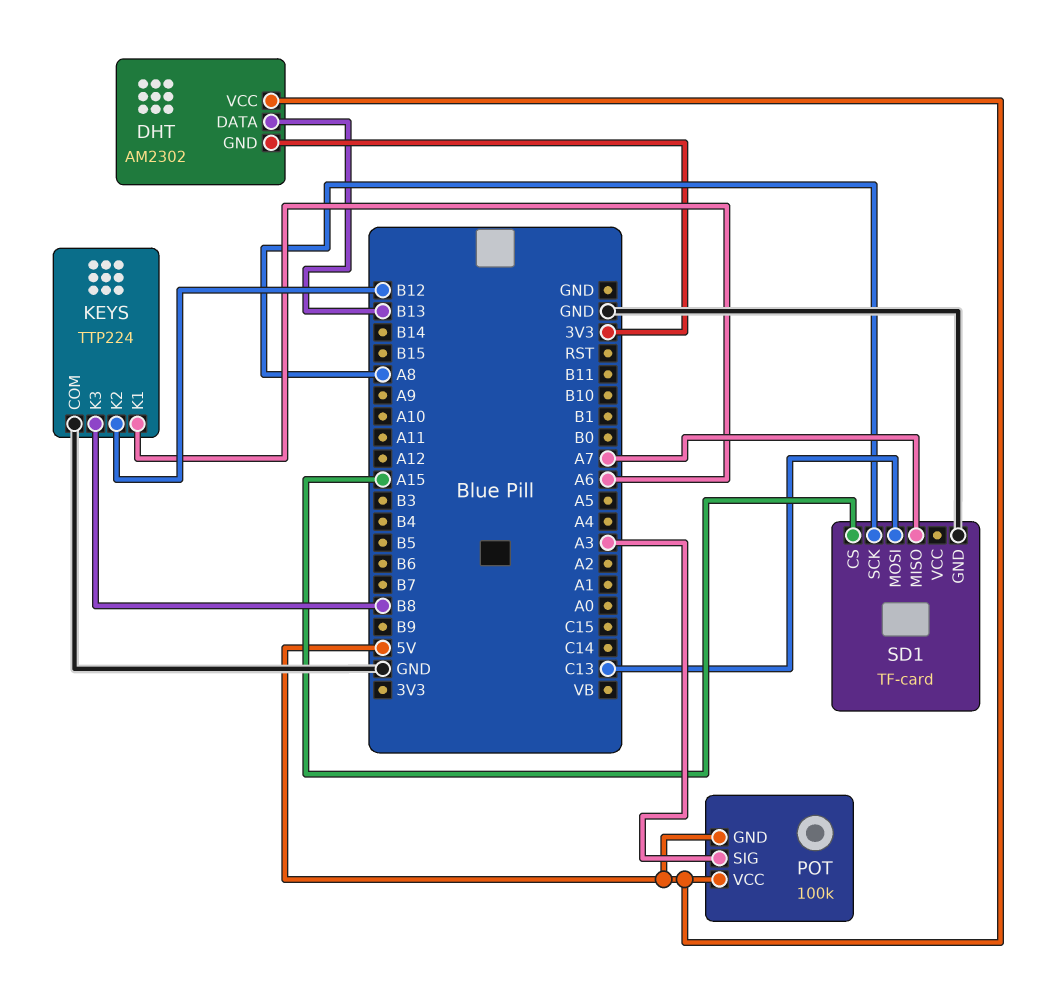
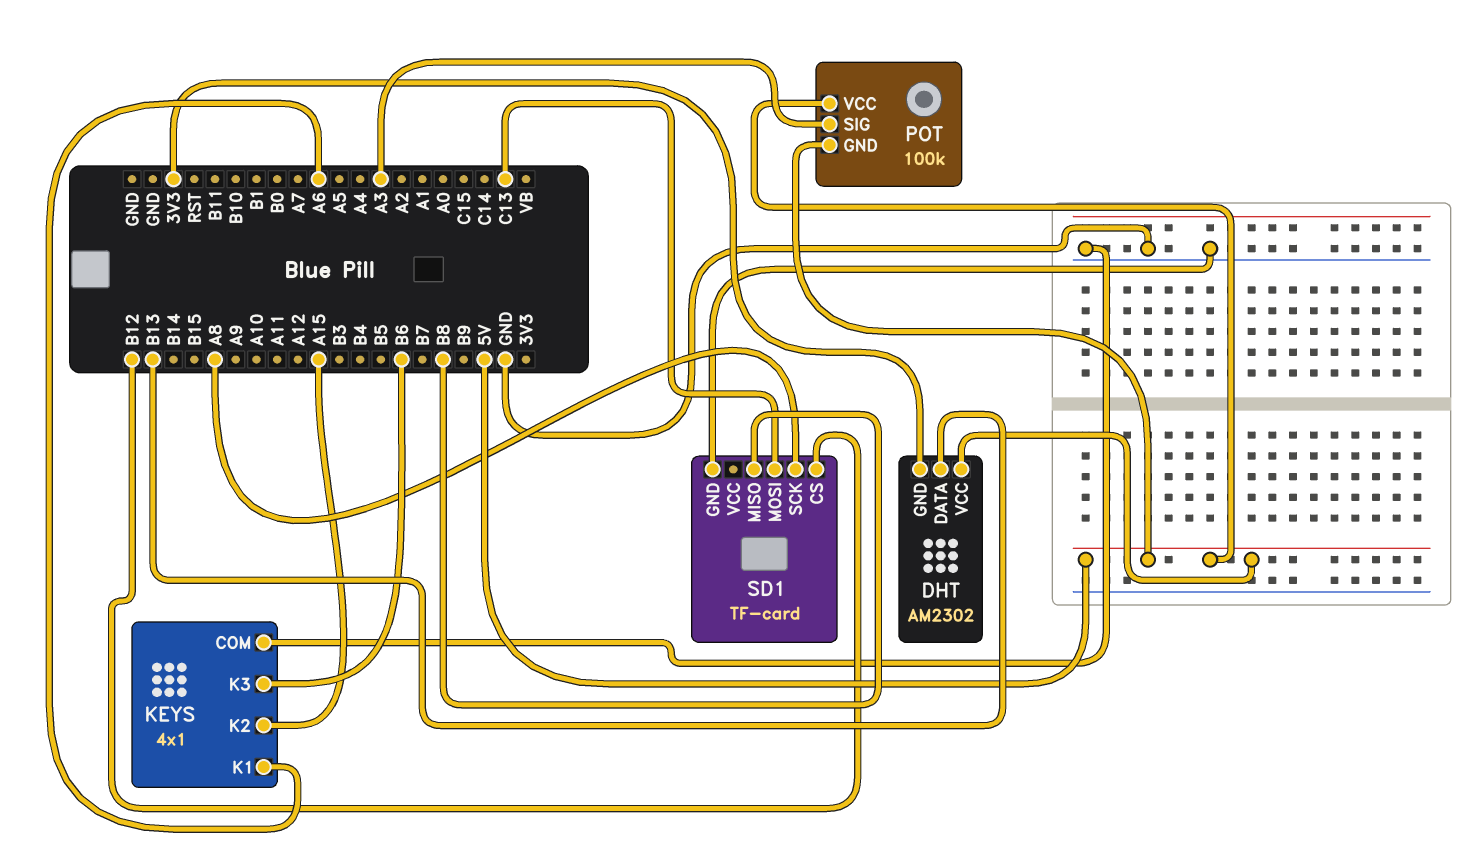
KEYS: TTP224 -> 4x1
KEYS pin K2: B12 -> A15
KEYS pin K3: B8 -> B6
SD1 pin CS: A15 -> B12
SD1 pin MISO: A7 -> B8

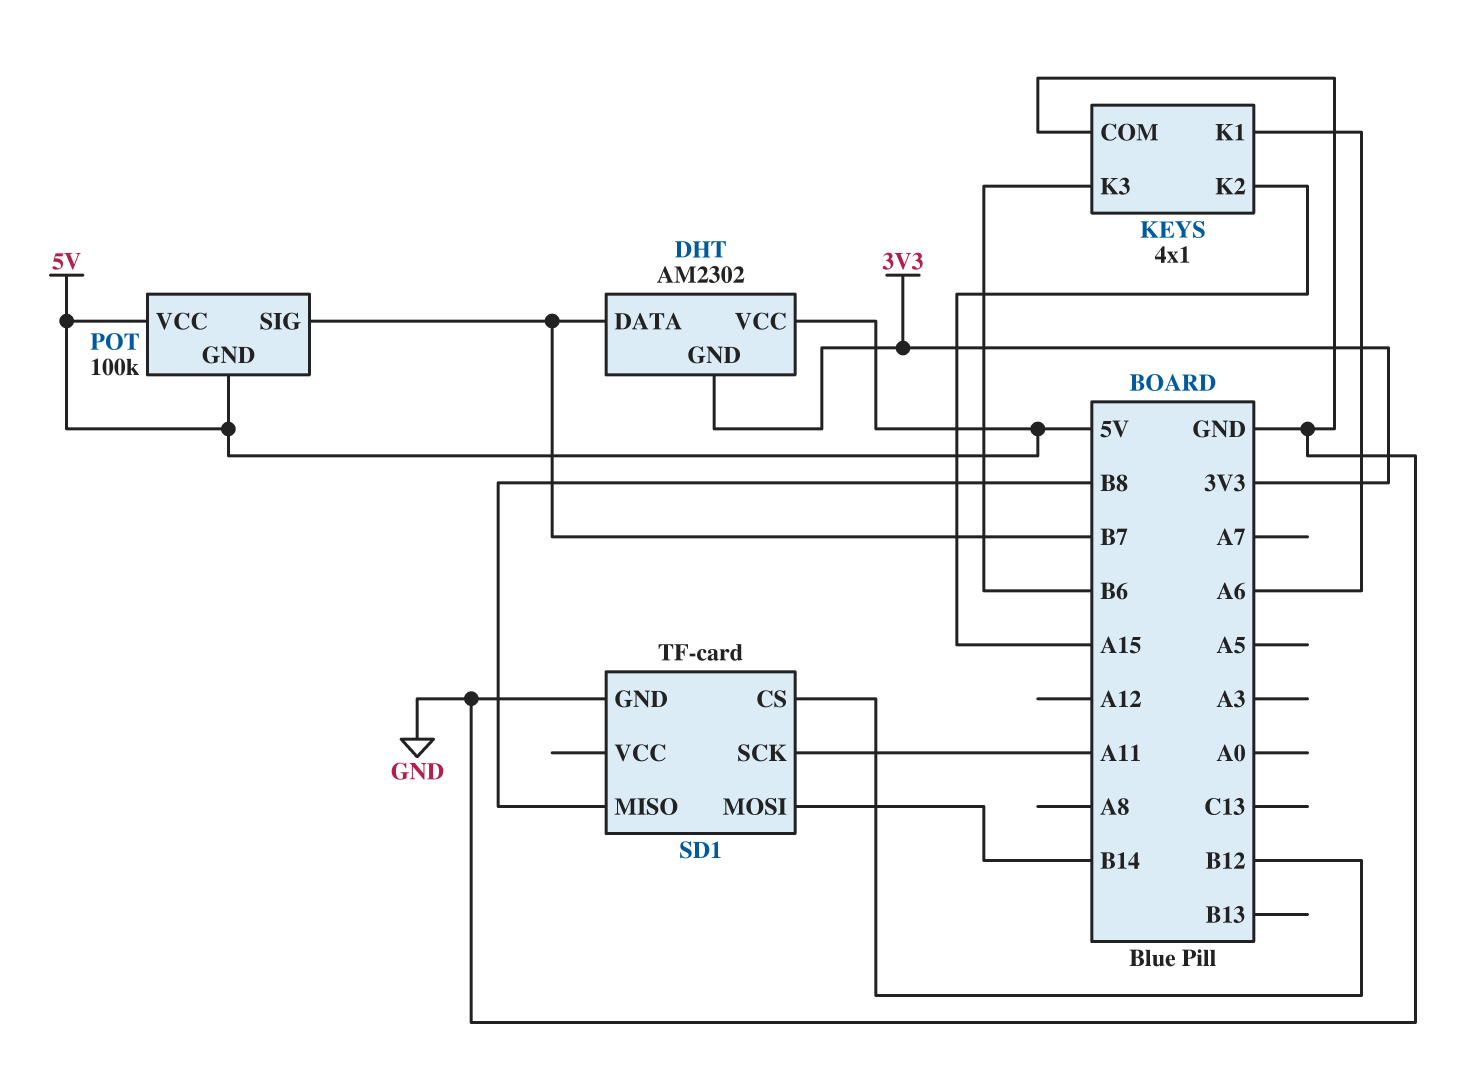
DHT pin DATA: B13 -> B7
POT pin SIG: A3 -> B7
SD1 pin MOSI: C13 -> B14
SD1 pin SCK: A8 -> A11

